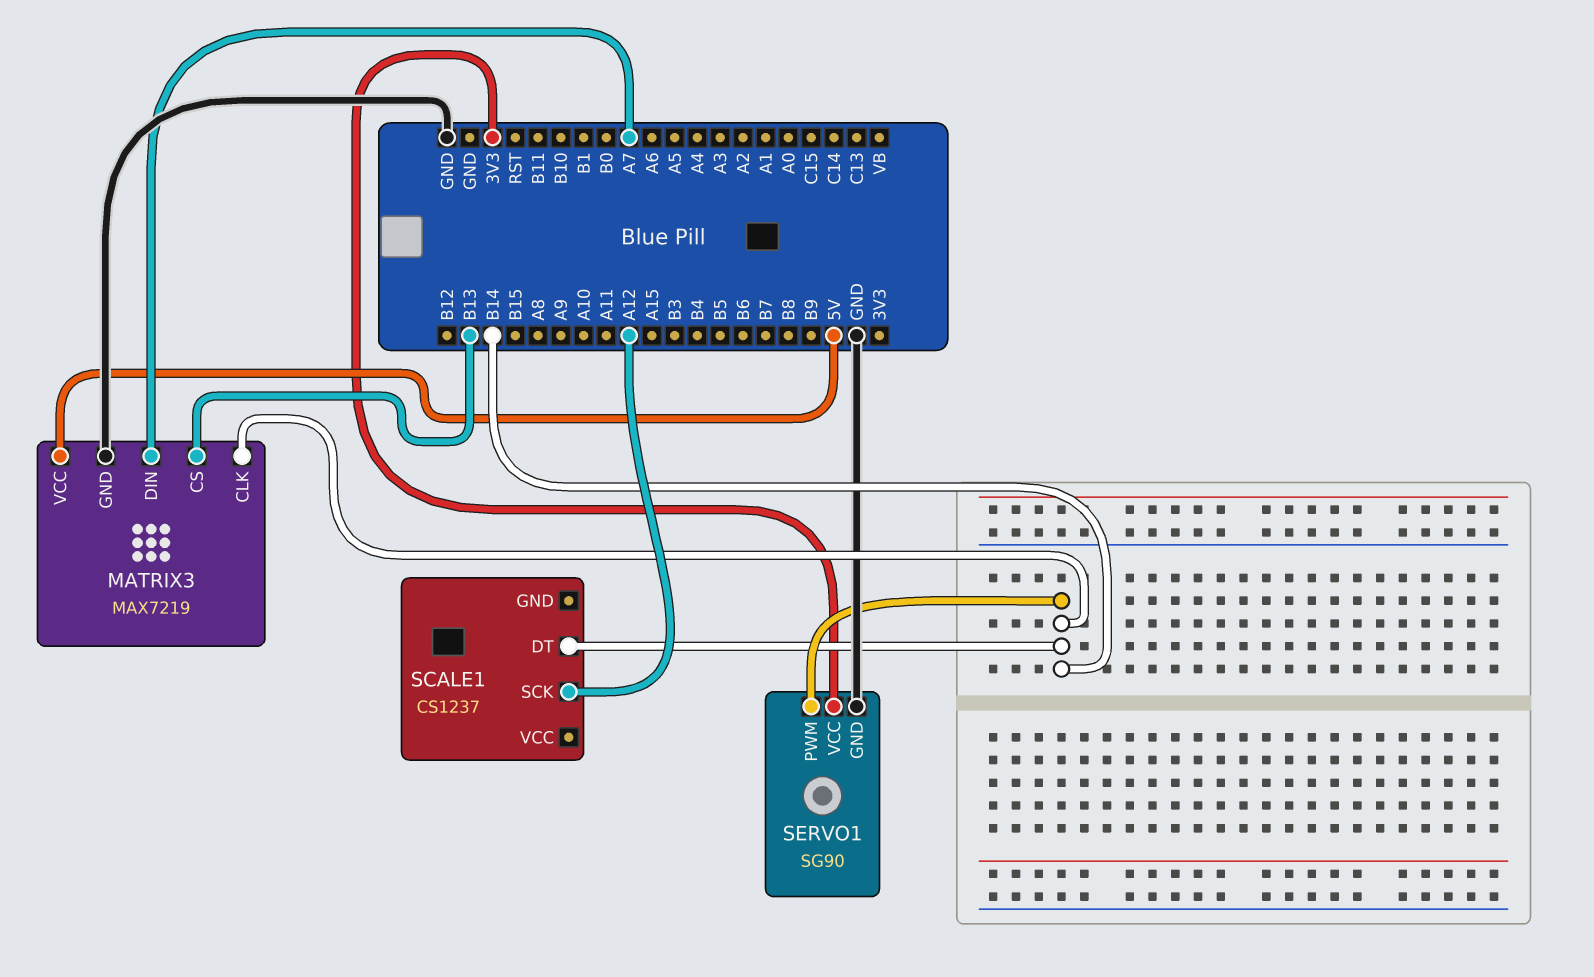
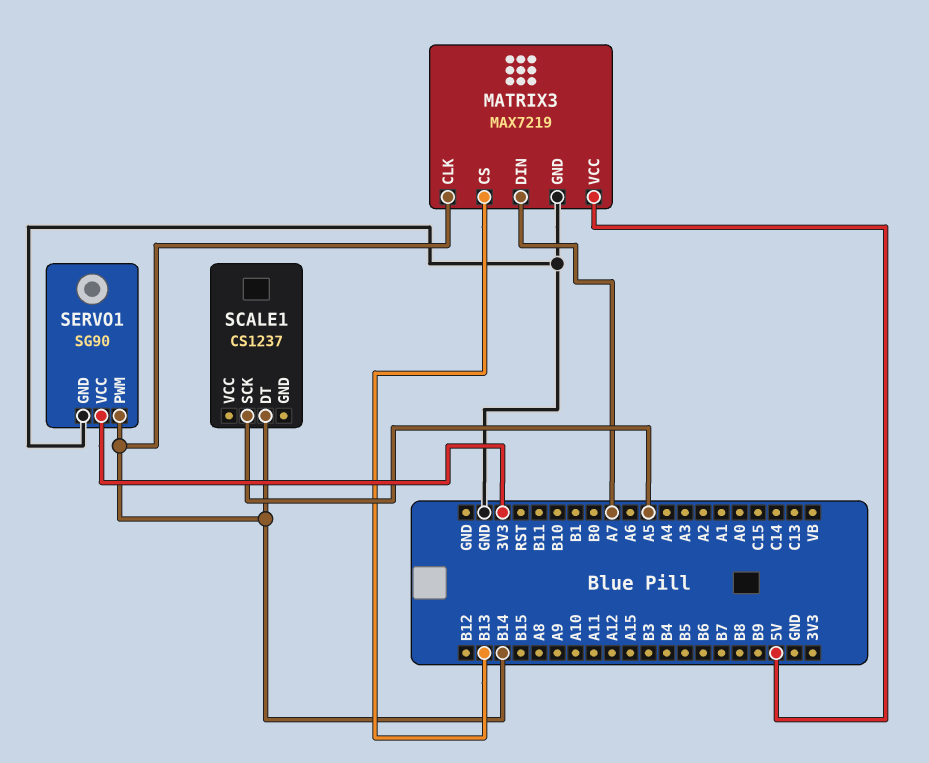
SCALE1 pin SCK: A12 -> A5

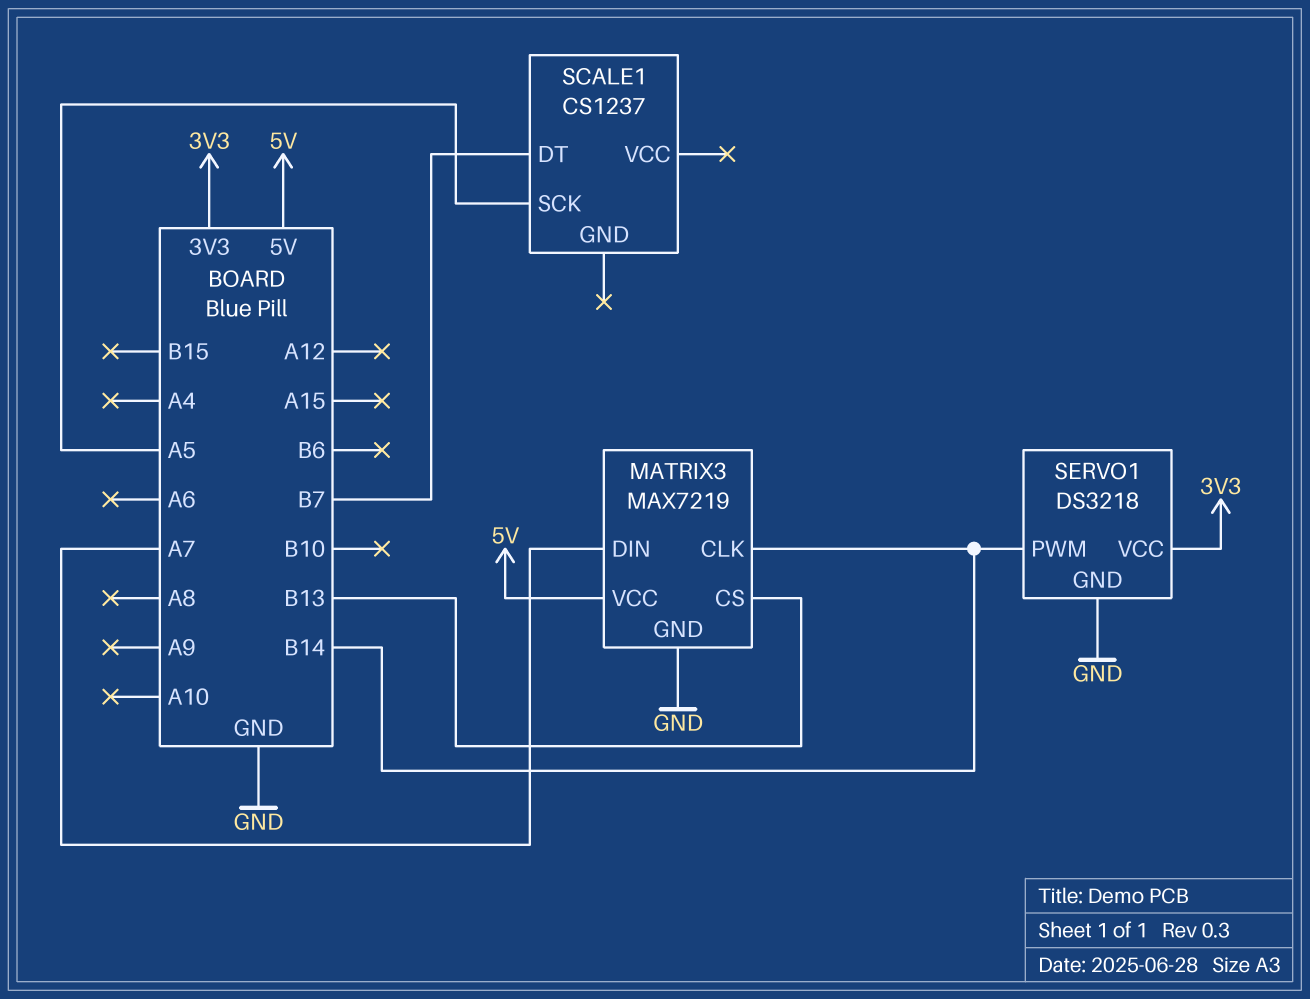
SCALE1 pin DT: B14 -> B7
SERVO1: SG90 -> DS3218

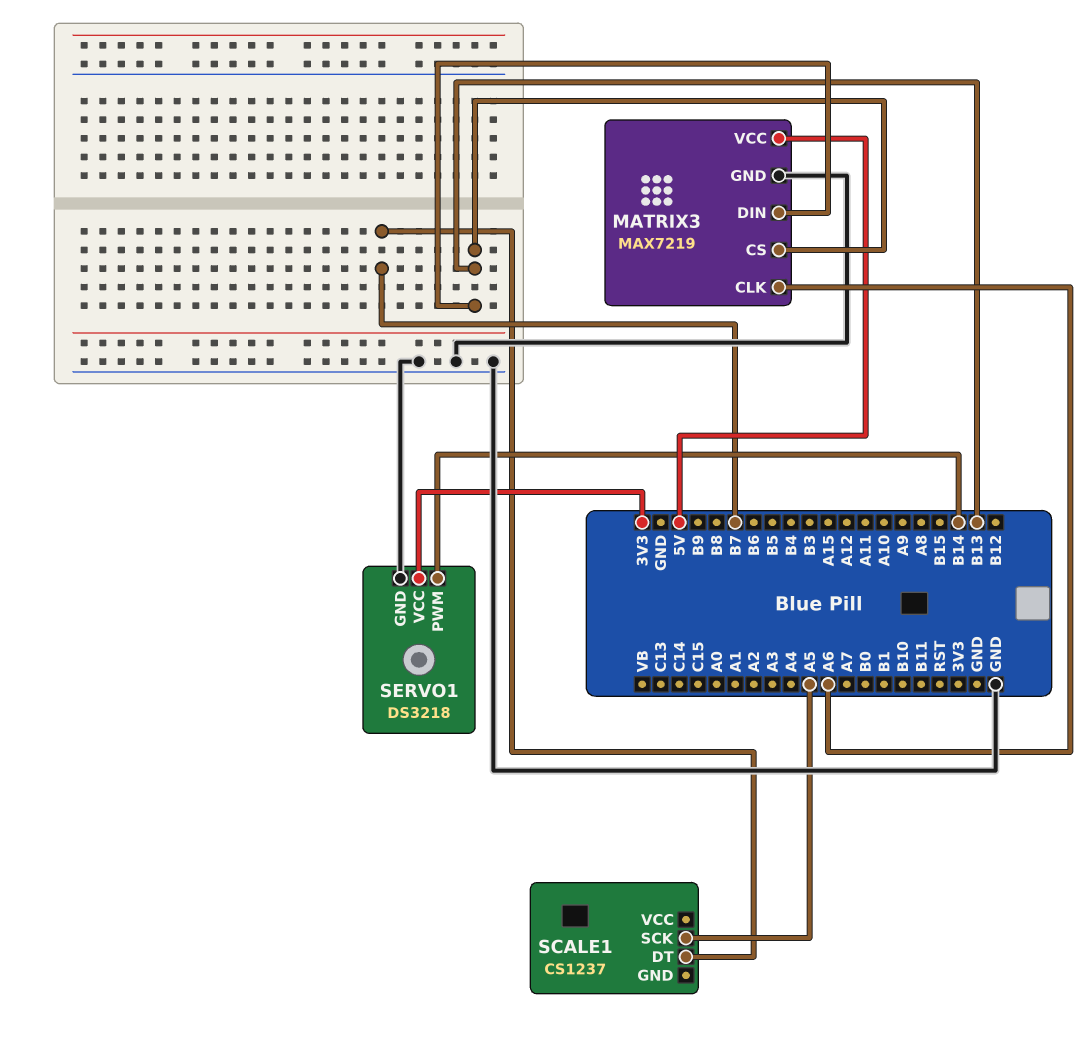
MATRIX3 pin CLK: B14 -> A6
MATRIX3 pin DIN: A7 -> B13

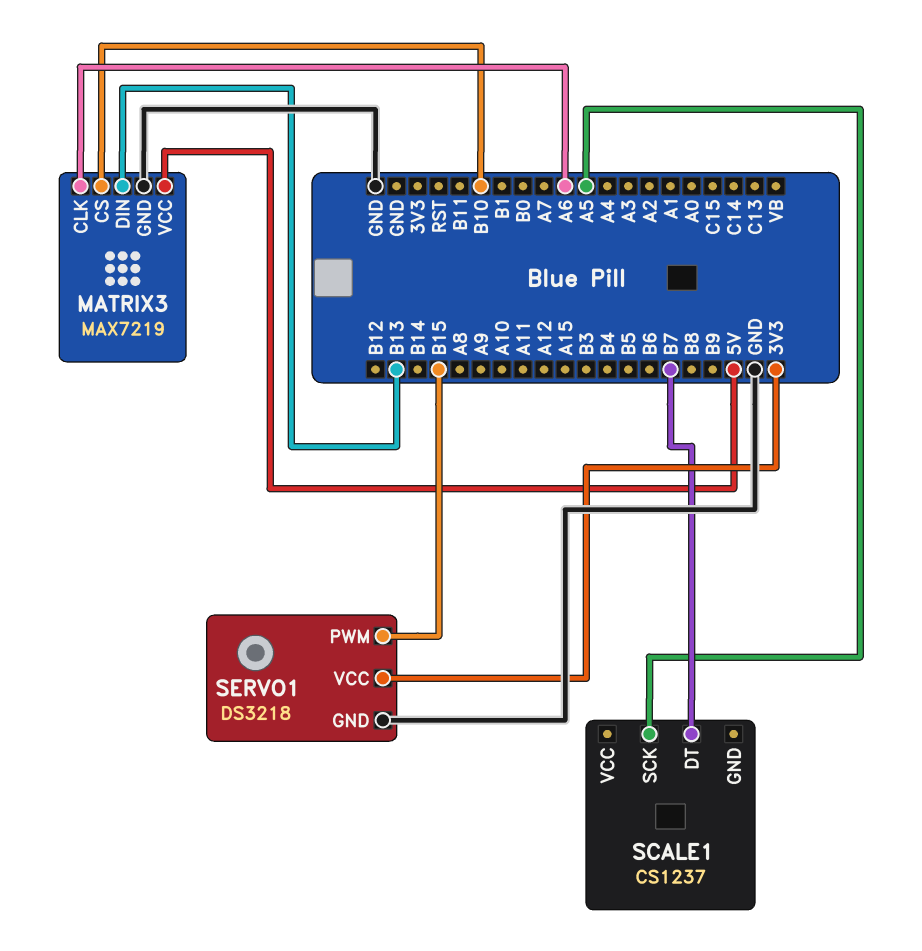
MATRIX3 pin CS: B13 -> B10
SERVO1 pin PWM: B14 -> B15

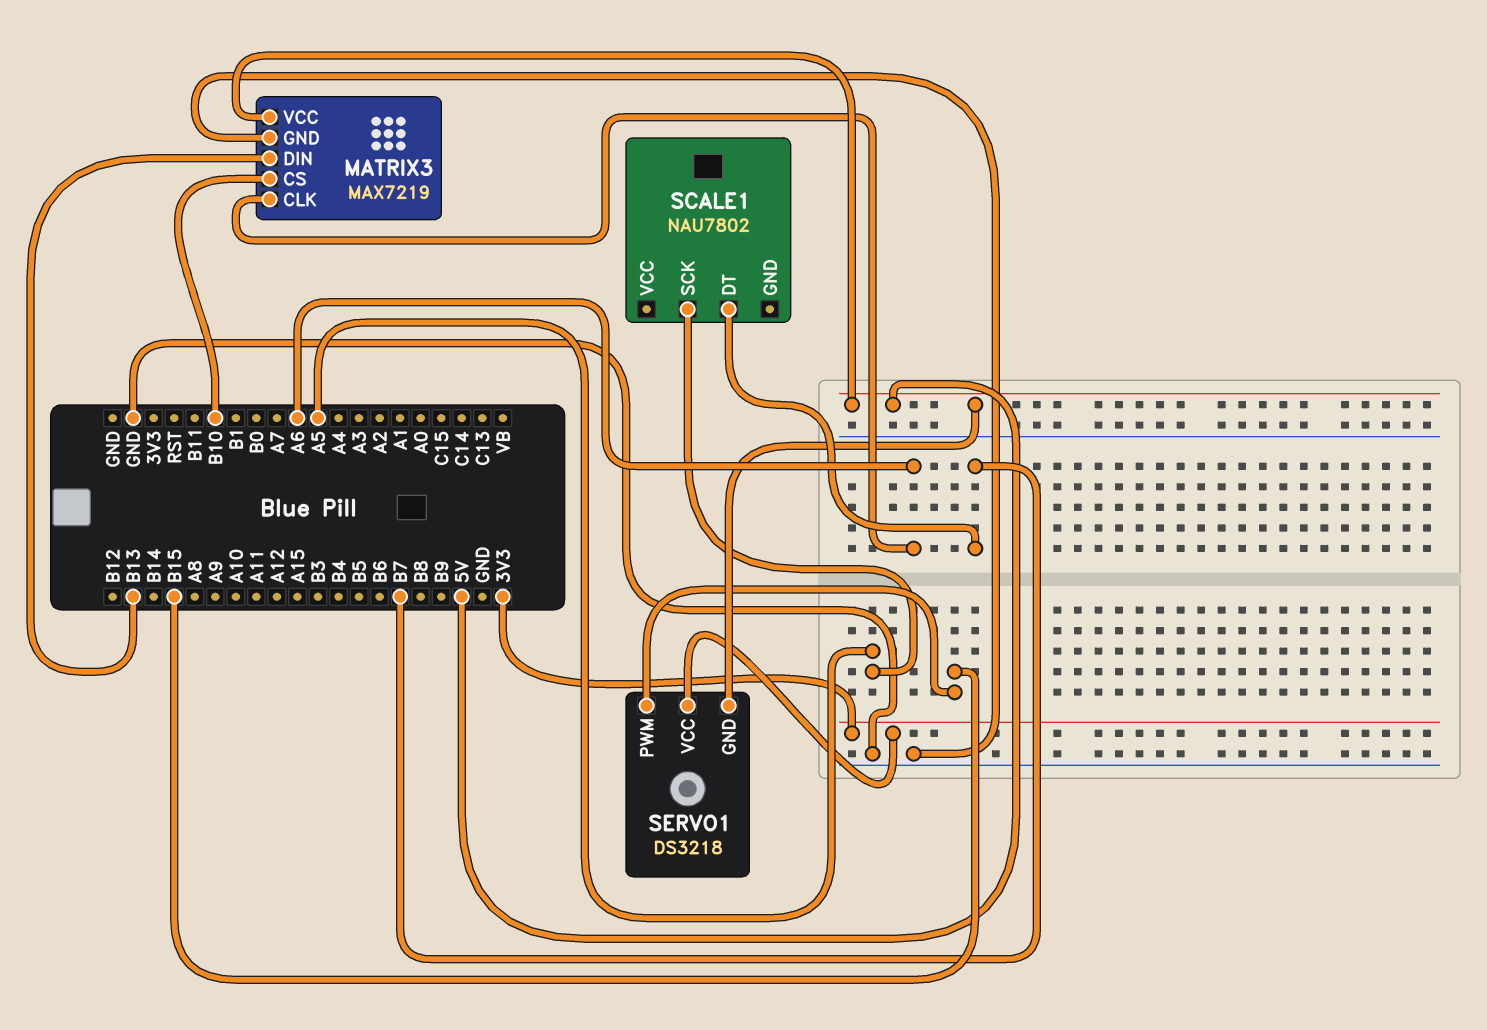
SCALE1: CS1237 -> NAU7802
SERVO1 pin GND: GND -> 5V

